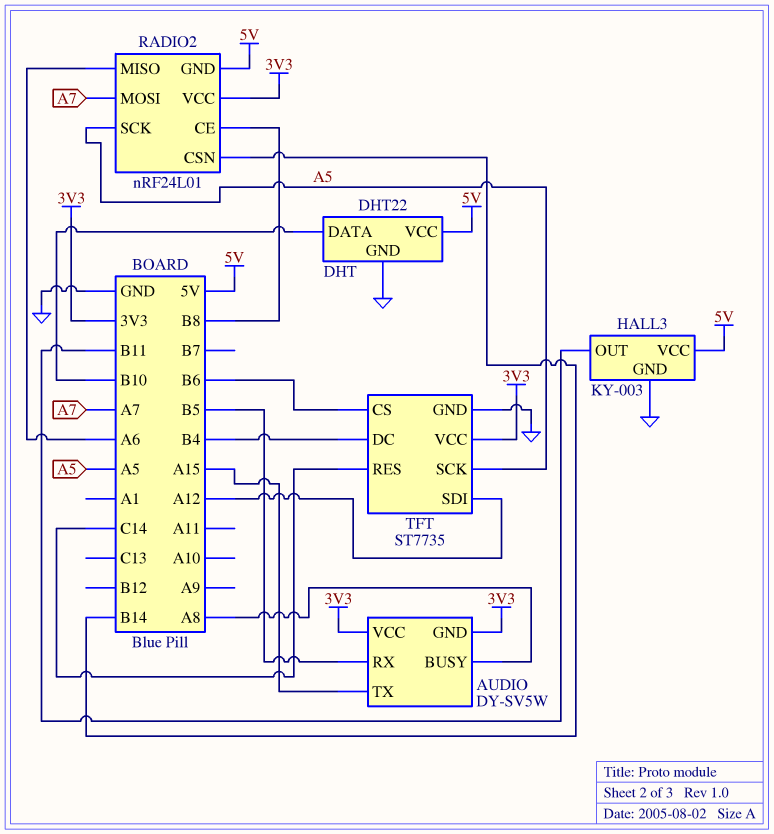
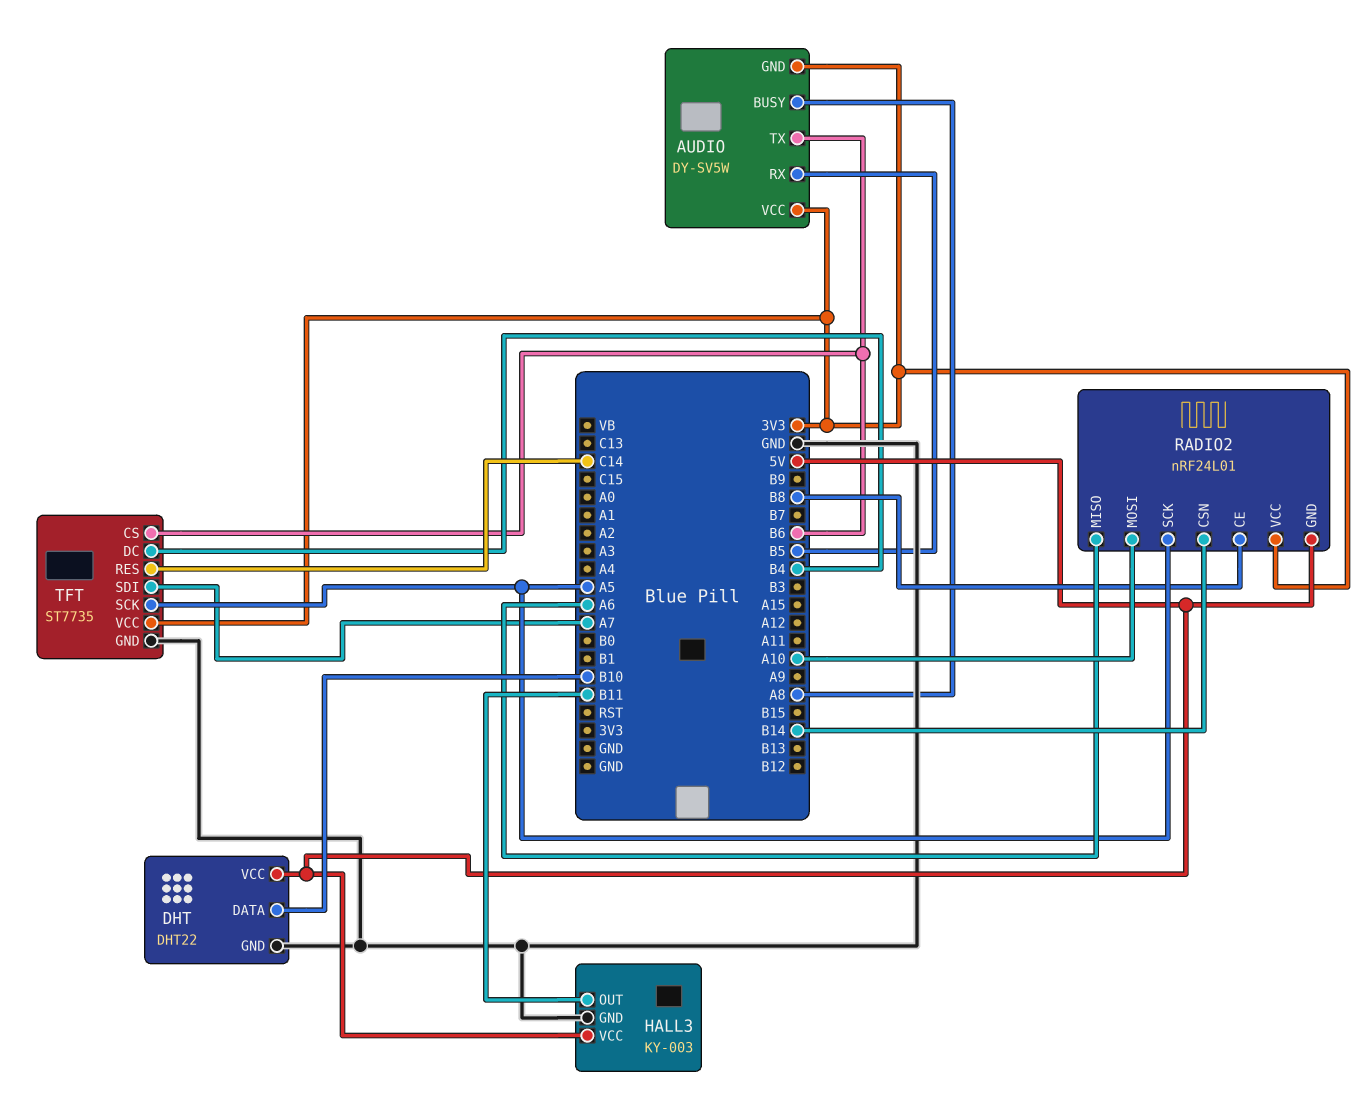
AUDIO pin TX: A15 -> B6
RADIO2 pin MOSI: A7 -> A10
TFT pin SDI: A12 -> A7

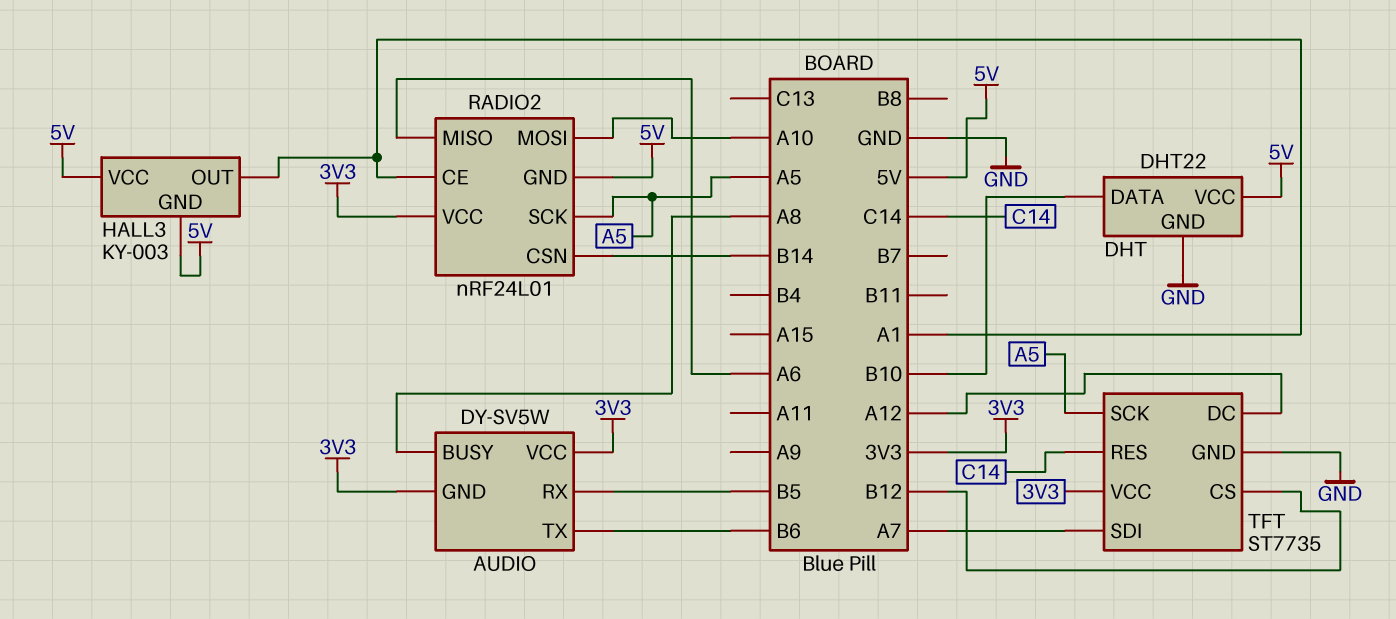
HALL3 pin GND: GND -> 5V
HALL3 pin OUT: B11 -> A1
RADIO2 pin CE: B8 -> A1
TFT pin CS: B6 -> B12
TFT pin DC: B4 -> A12

